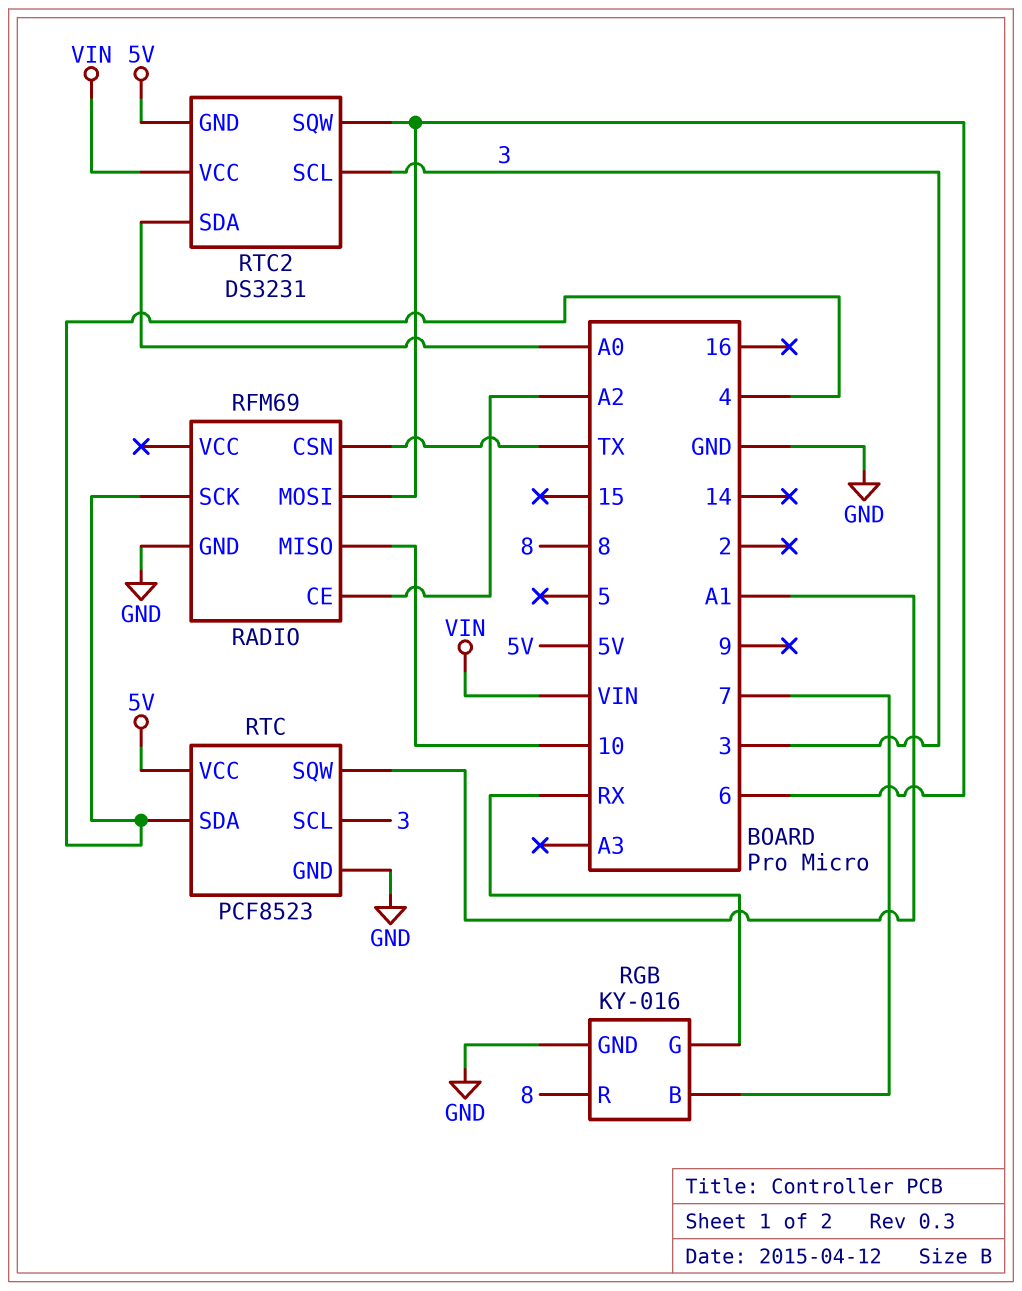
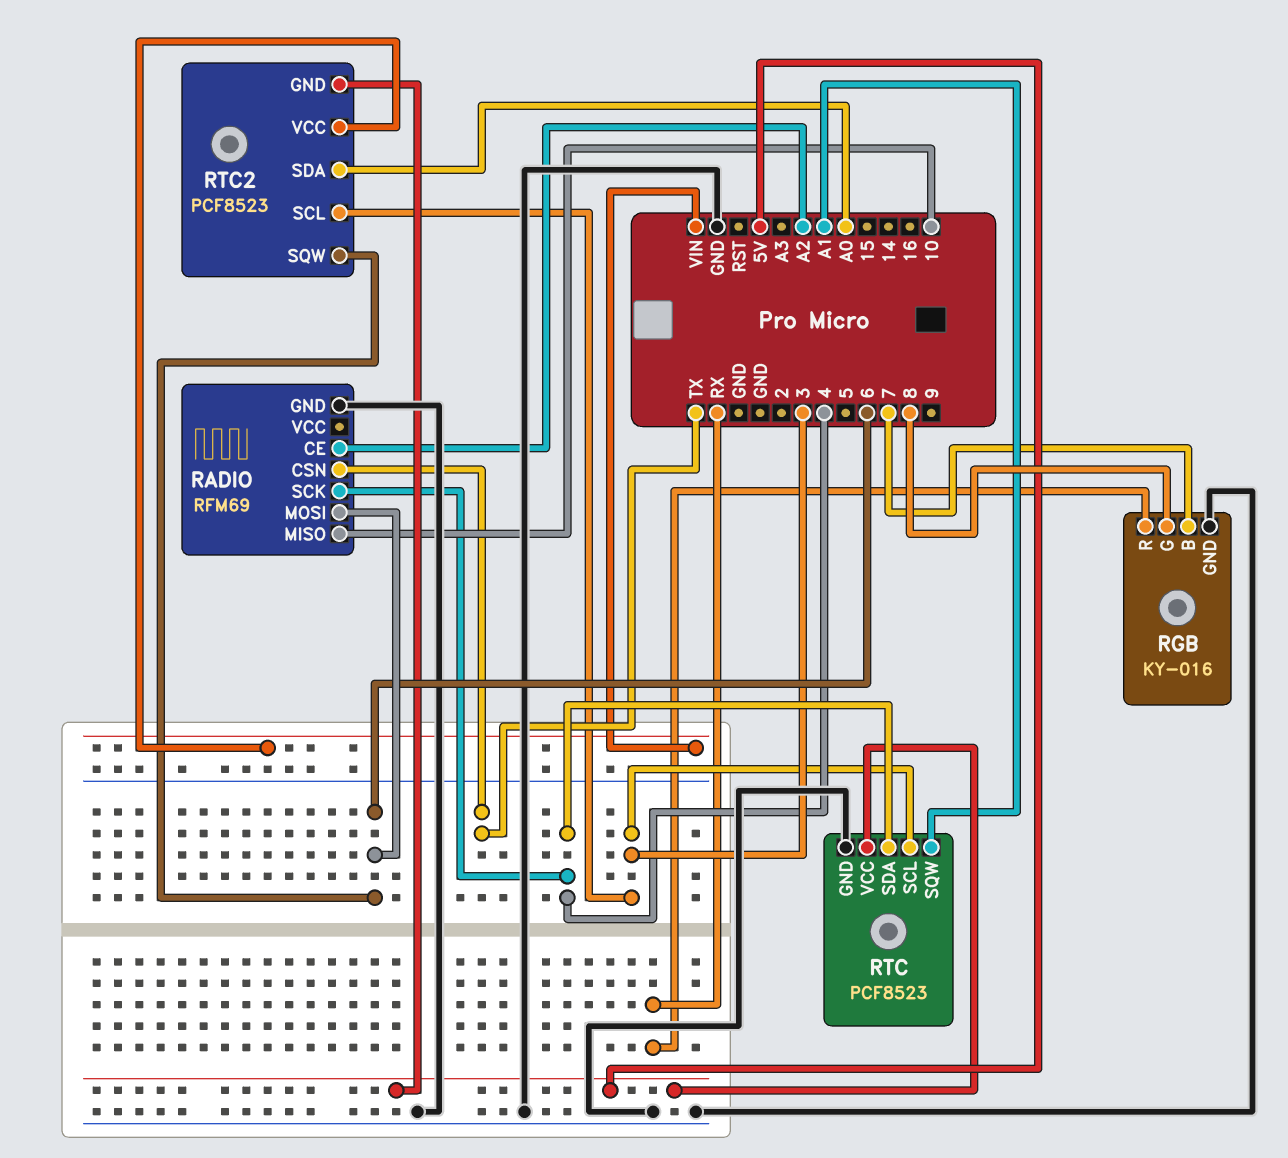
RGB pin G: RX -> 8
RGB pin R: 8 -> RX
RTC2: DS3231 -> PCF8523

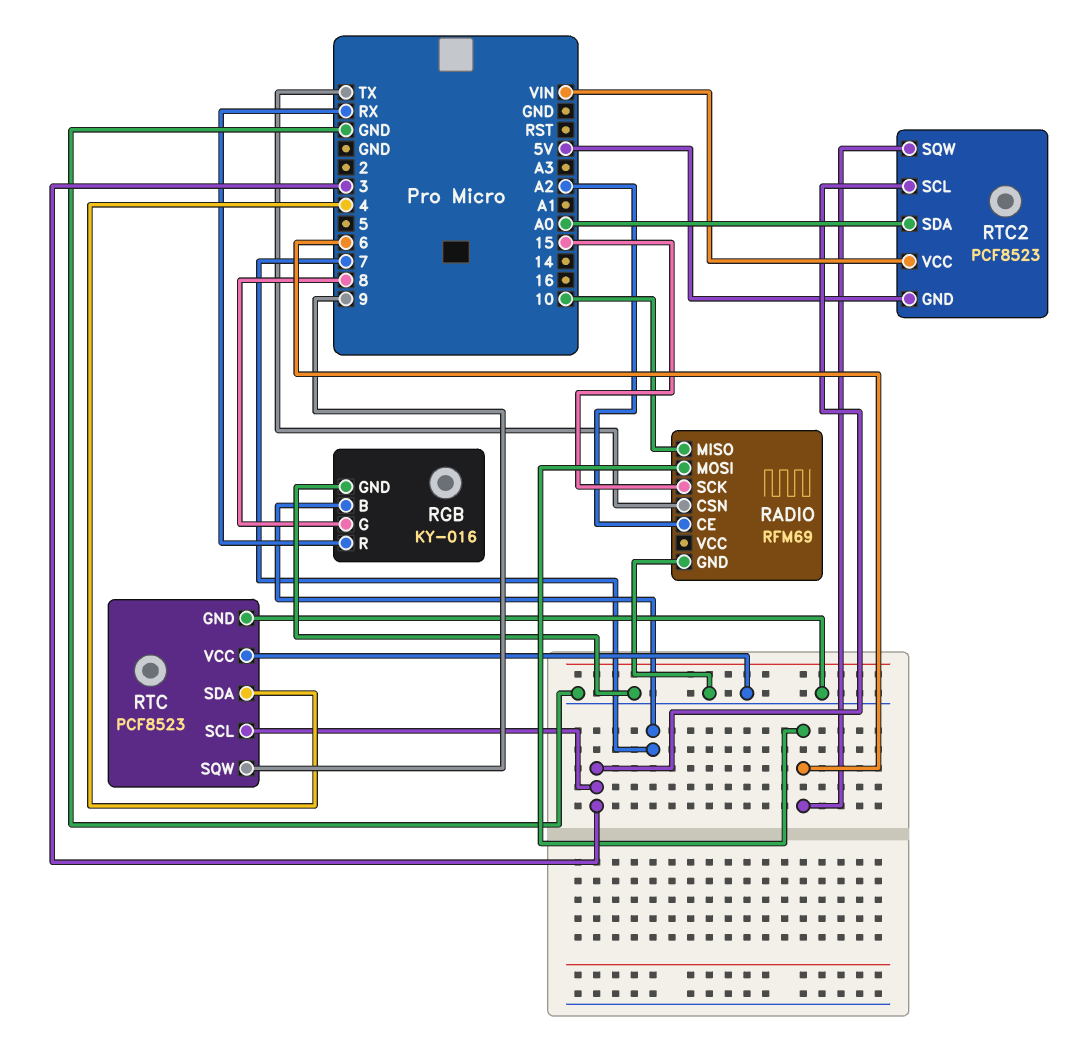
RADIO pin SCK: 4 -> 15
RTC pin SQW: A1 -> 9
RTC pin VCC: 5V -> GND

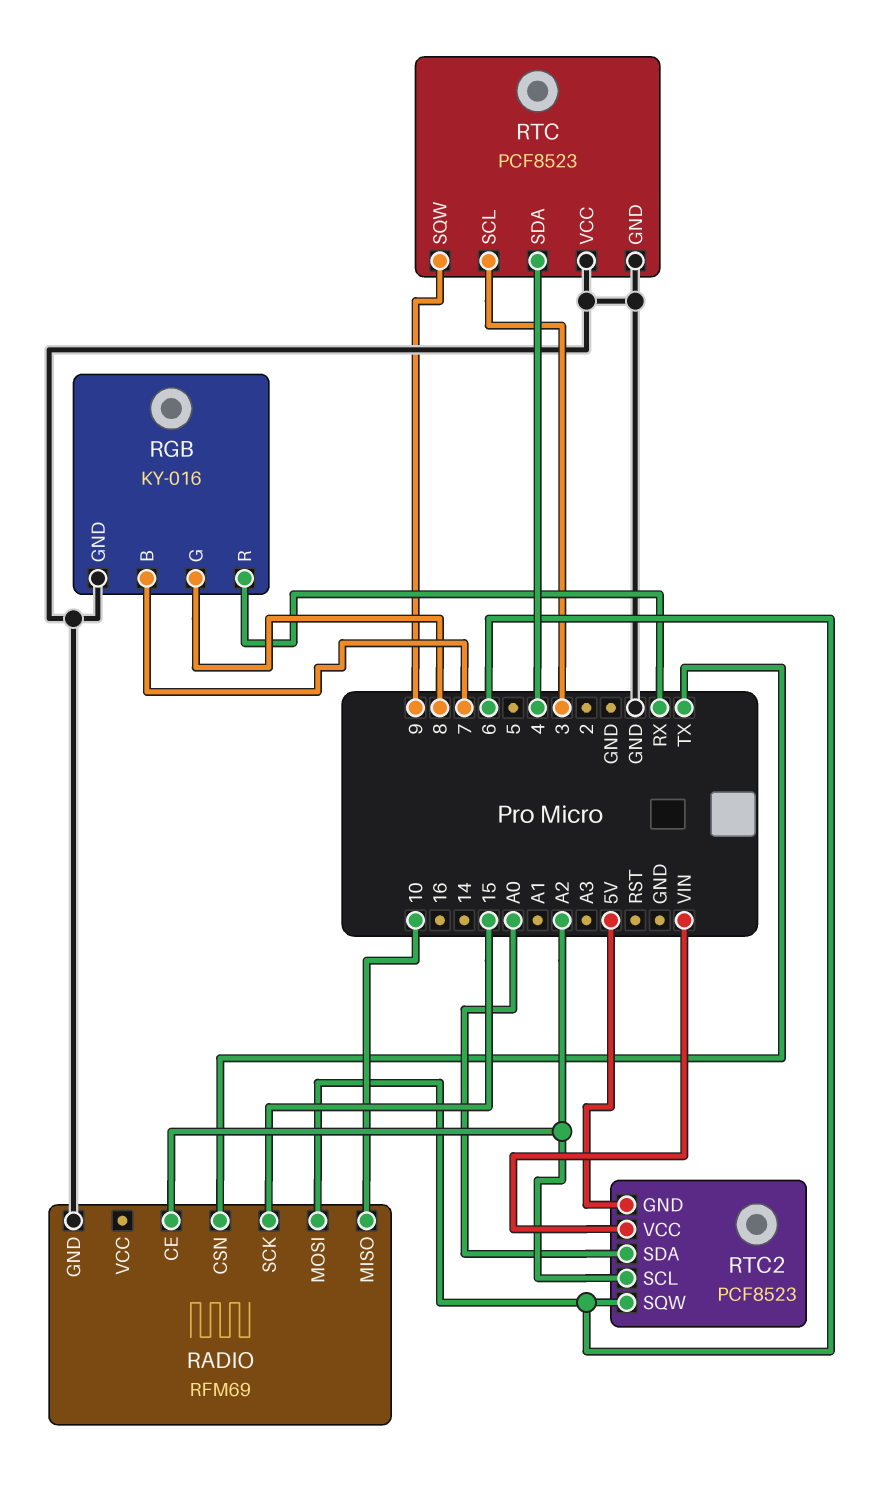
RTC2 pin SCL: 3 -> A2

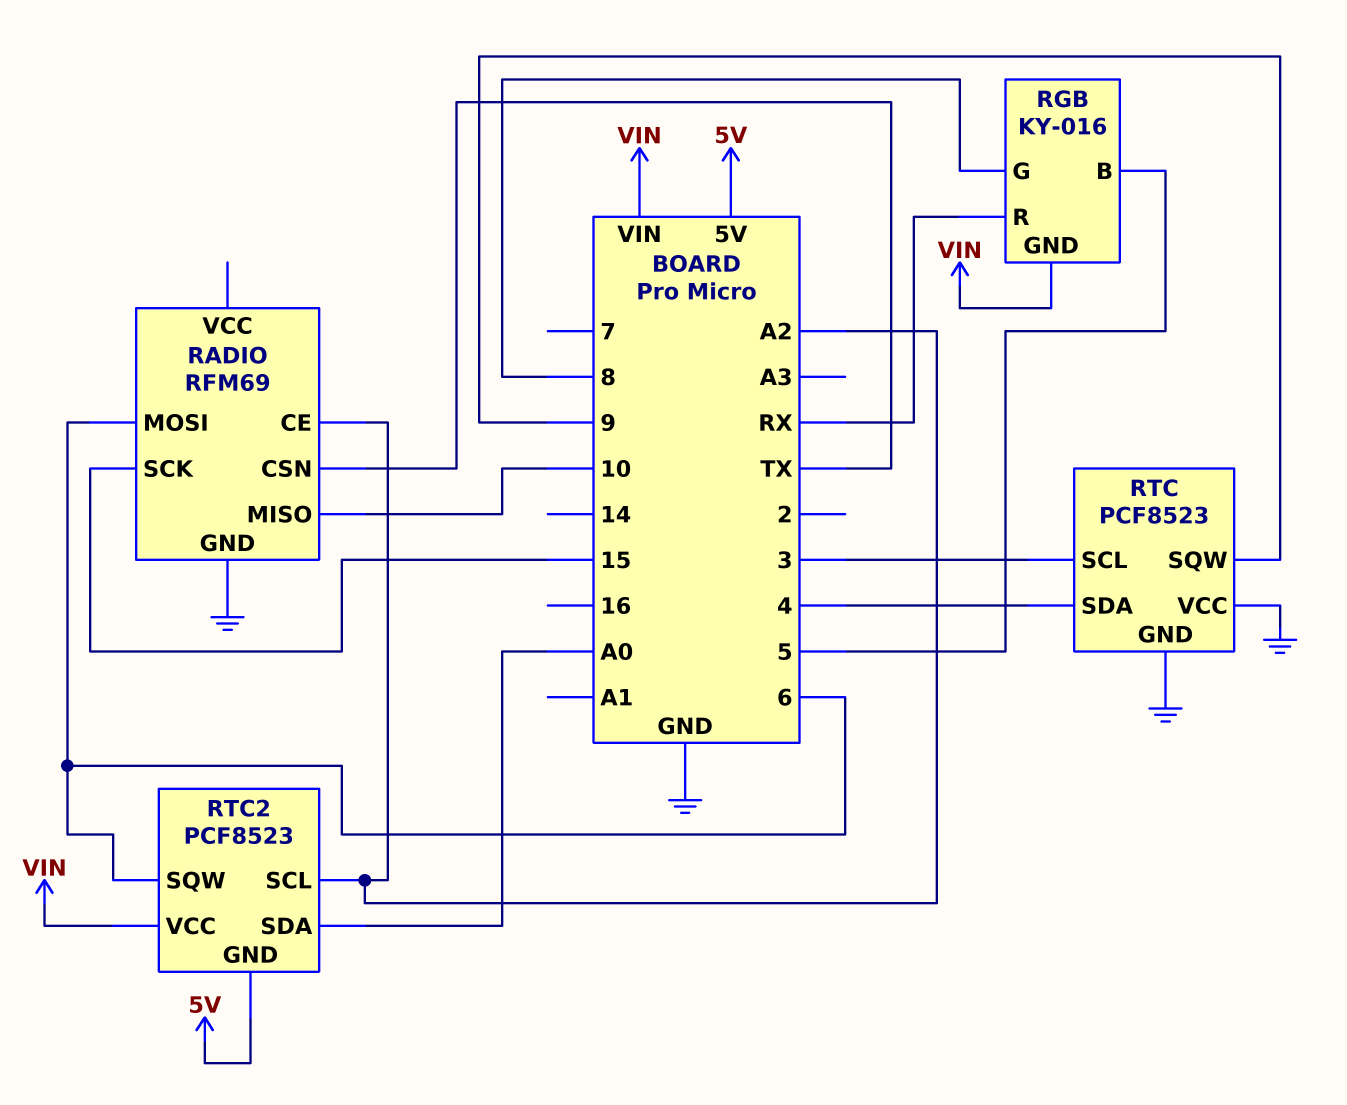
RGB pin B: 7 -> 5
RGB pin GND: GND -> VIN

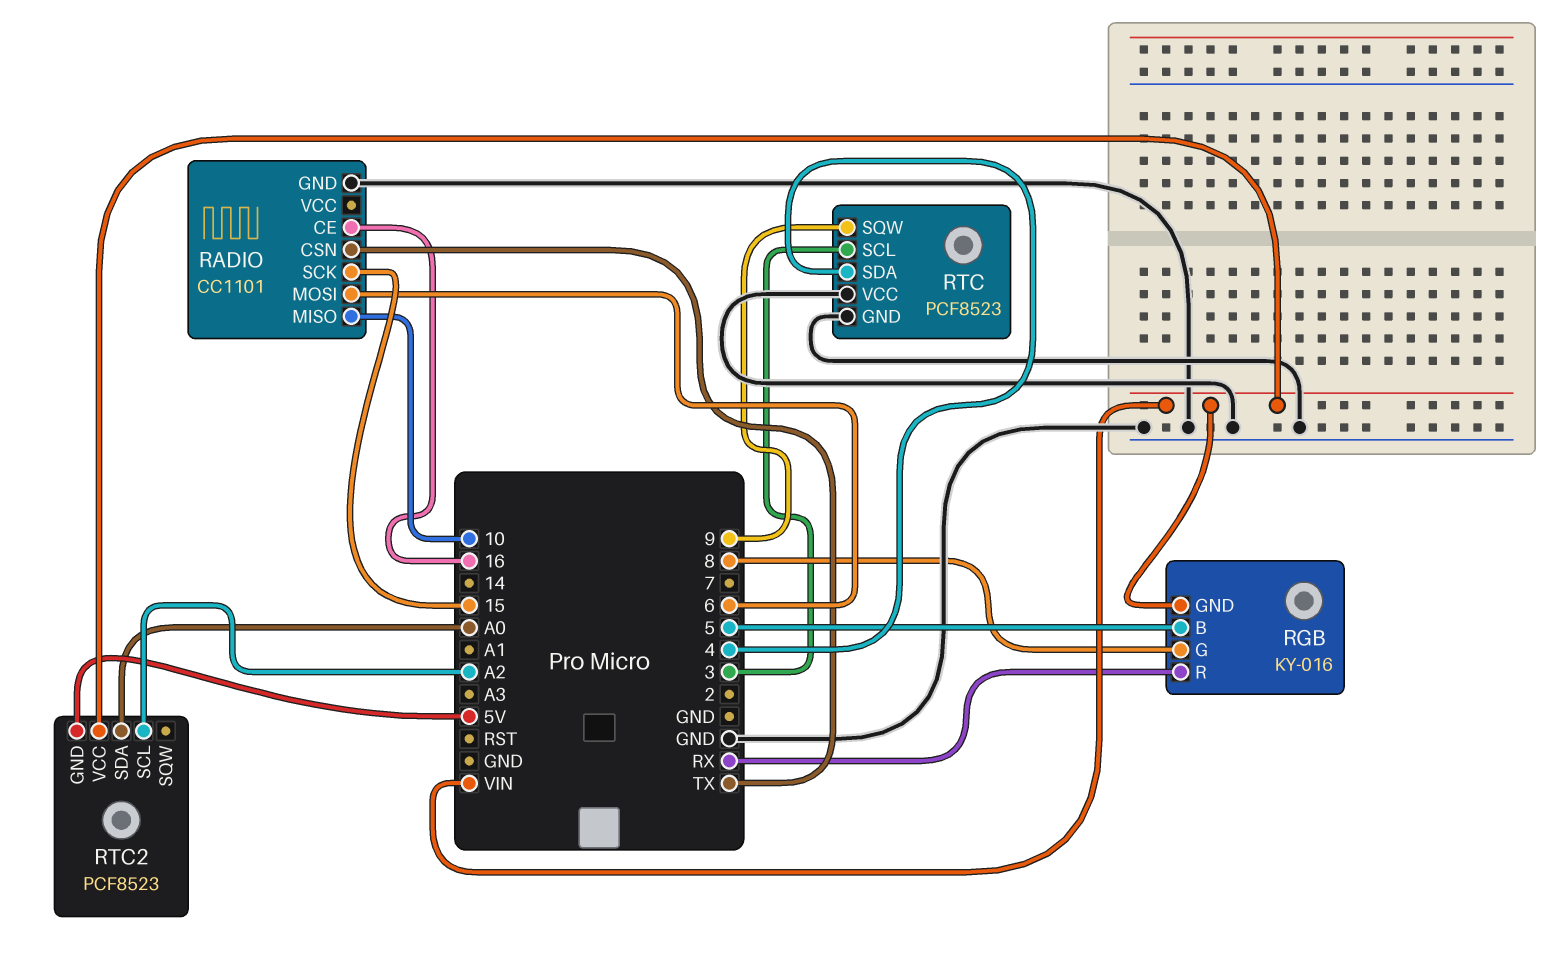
RADIO: RFM69 -> CC1101
RADIO pin CE: A2 -> 16
RTC2 pin SQW: 6 -> none

